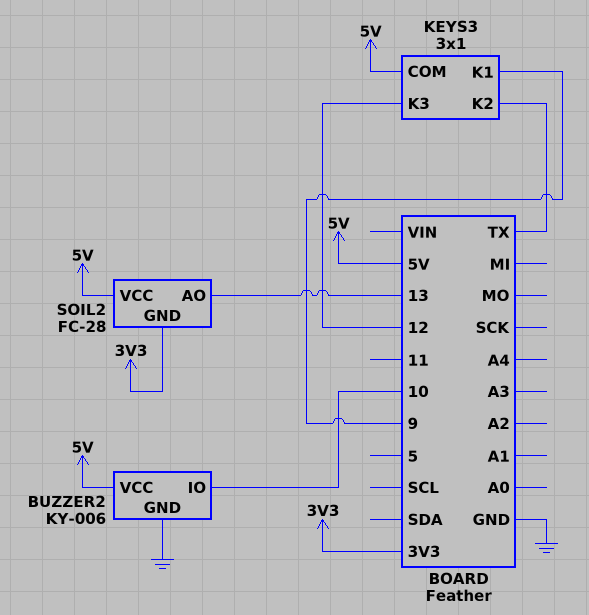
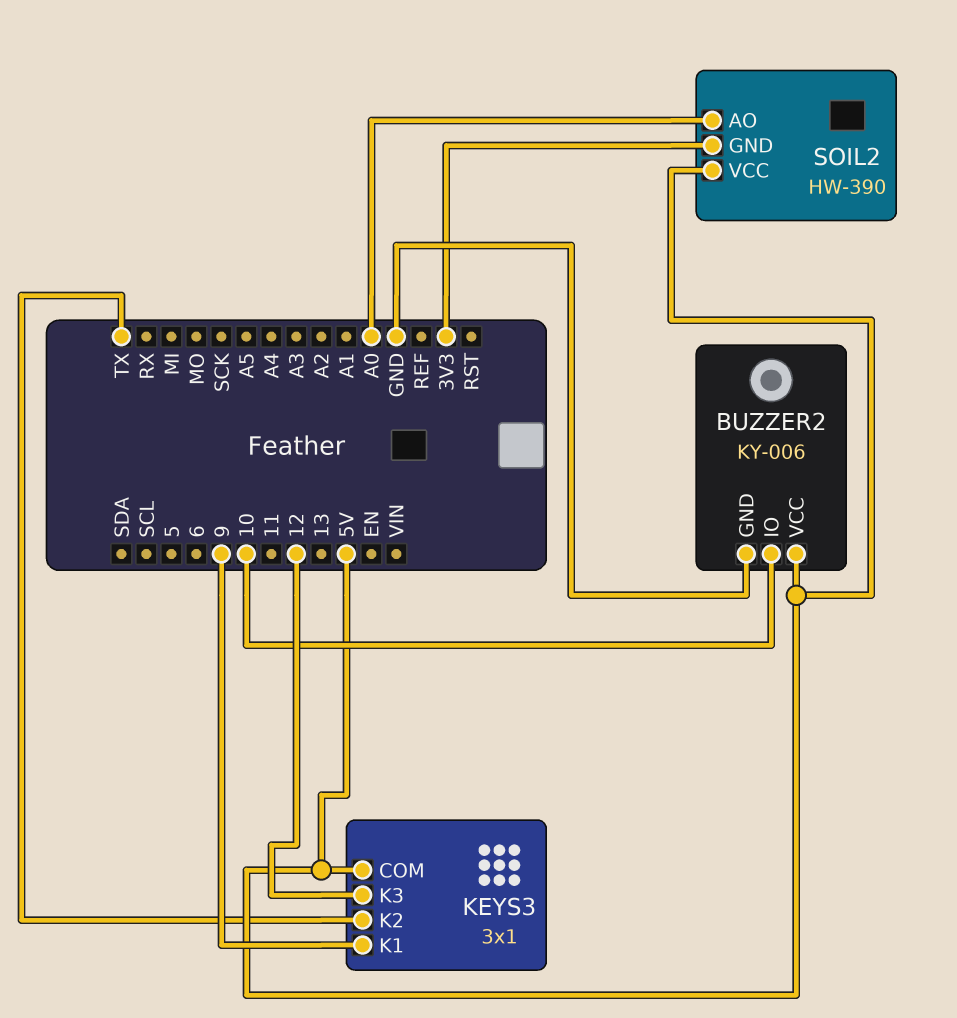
SOIL2: FC-28 -> HW-390
SOIL2 pin AO: 13 -> A0

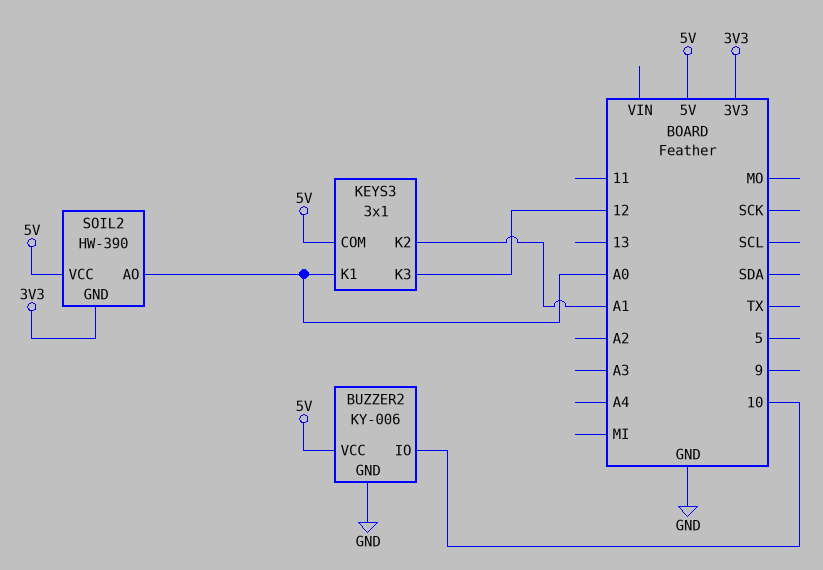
KEYS3 pin K1: 9 -> A0
KEYS3 pin K2: TX -> A1

